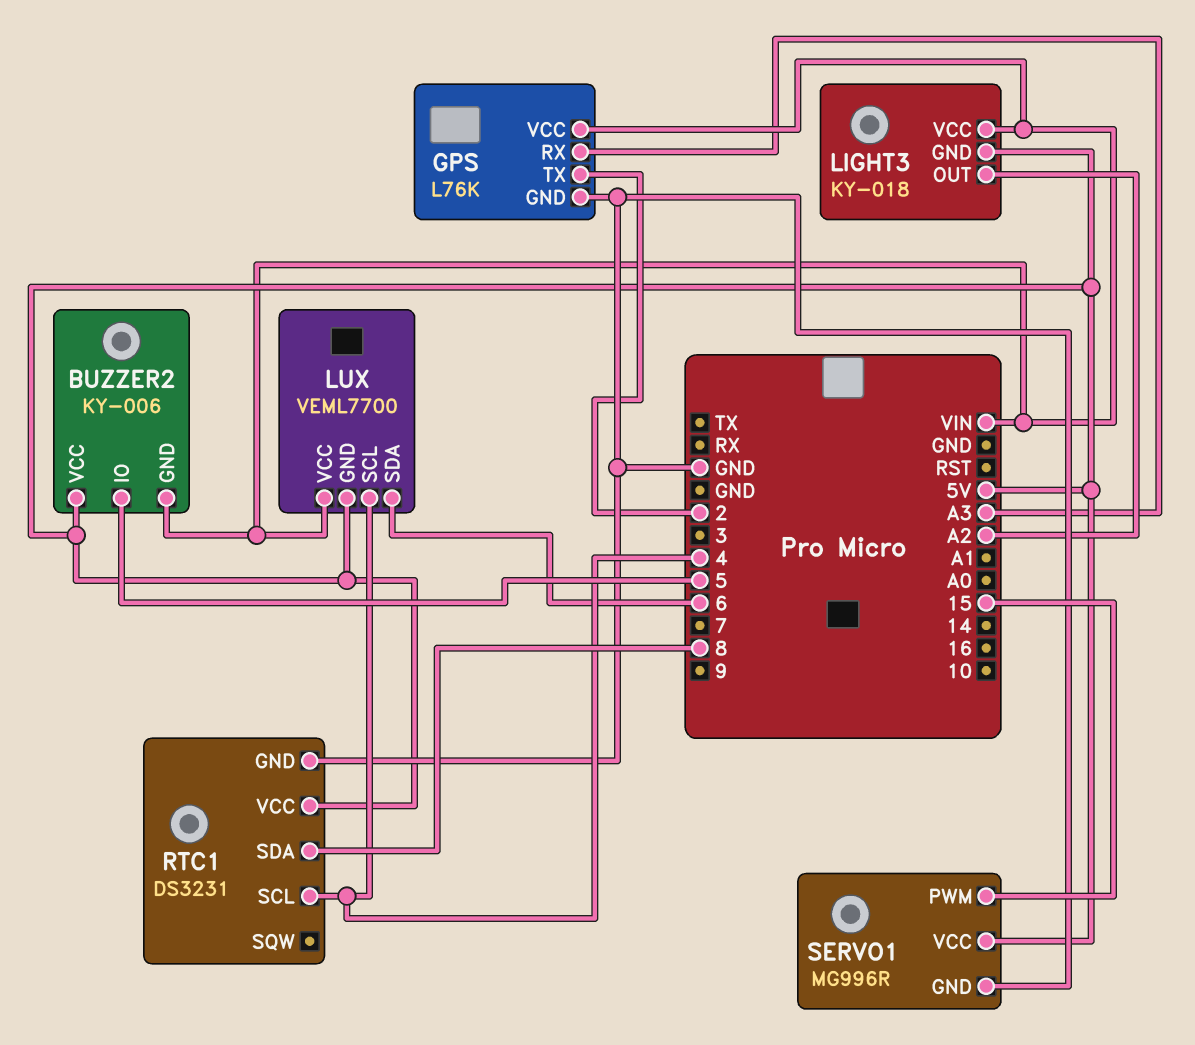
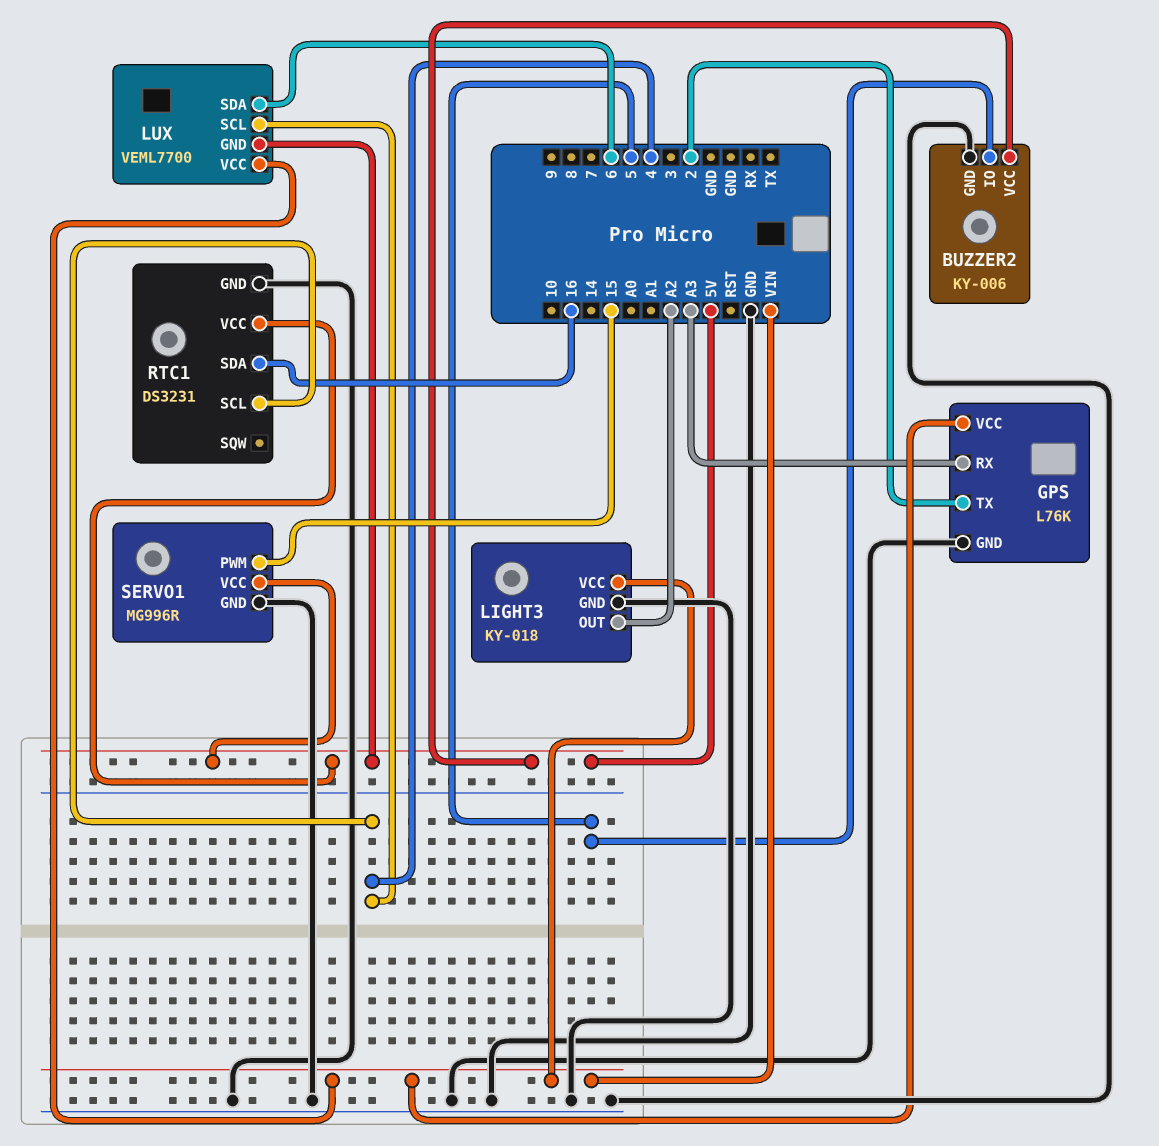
BUZZER2 pin GND: VIN -> GND
LIGHT3 pin GND: 5V -> GND
RTC1 pin SDA: 8 -> 16

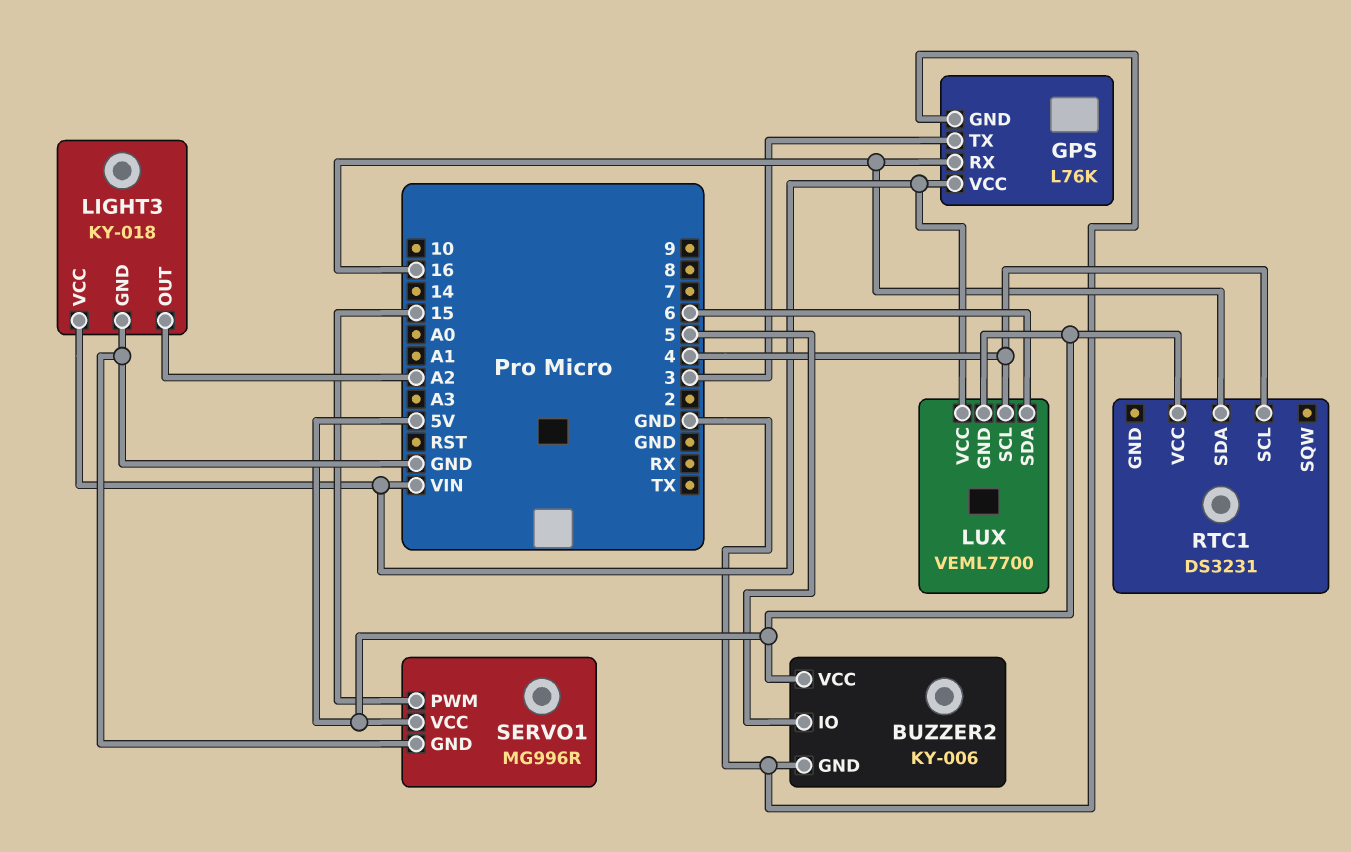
GPS pin RX: A3 -> 16
GPS pin TX: 2 -> 3
RTC1 pin GND: GND -> none

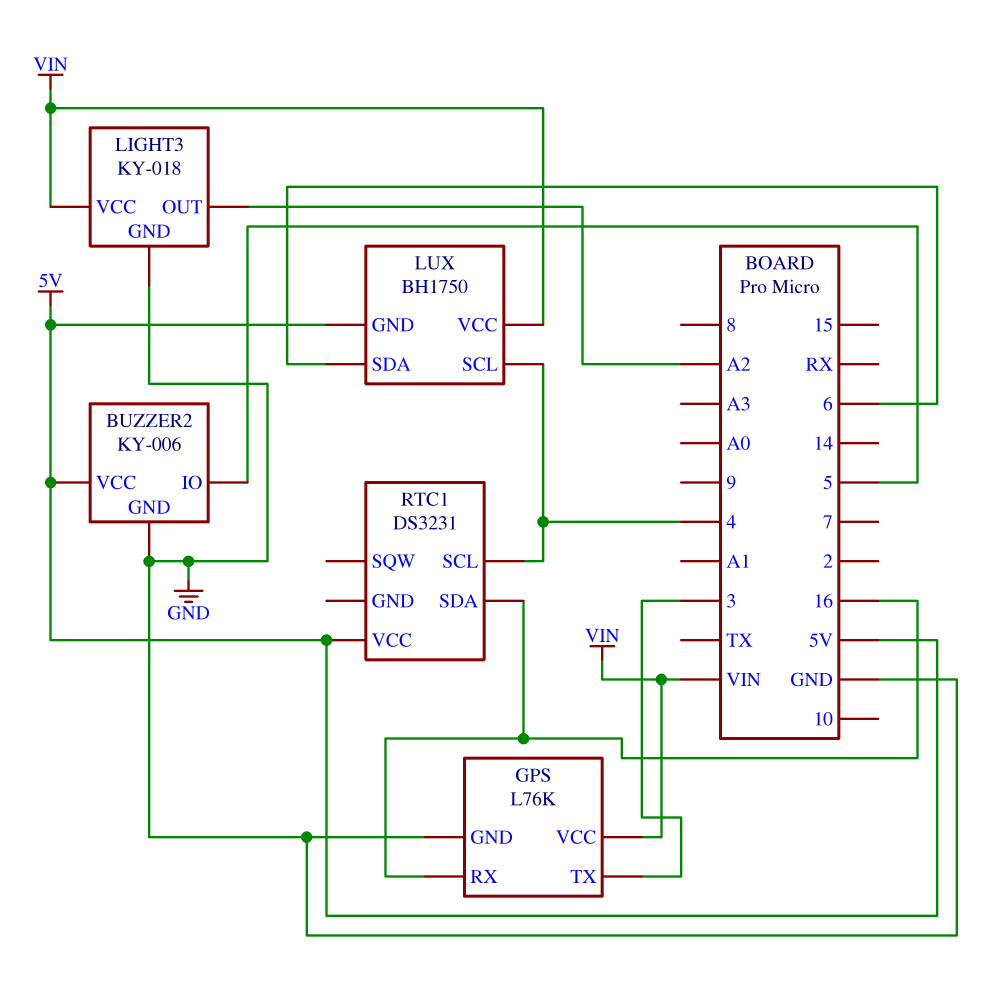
LUX: VEML7700 -> BH1750
SERVO1: MG996R -> none
SERVO1 pin GND: GND -> none
SERVO1 pin PWM: 15 -> none
SERVO1 pin VCC: 5V -> none

